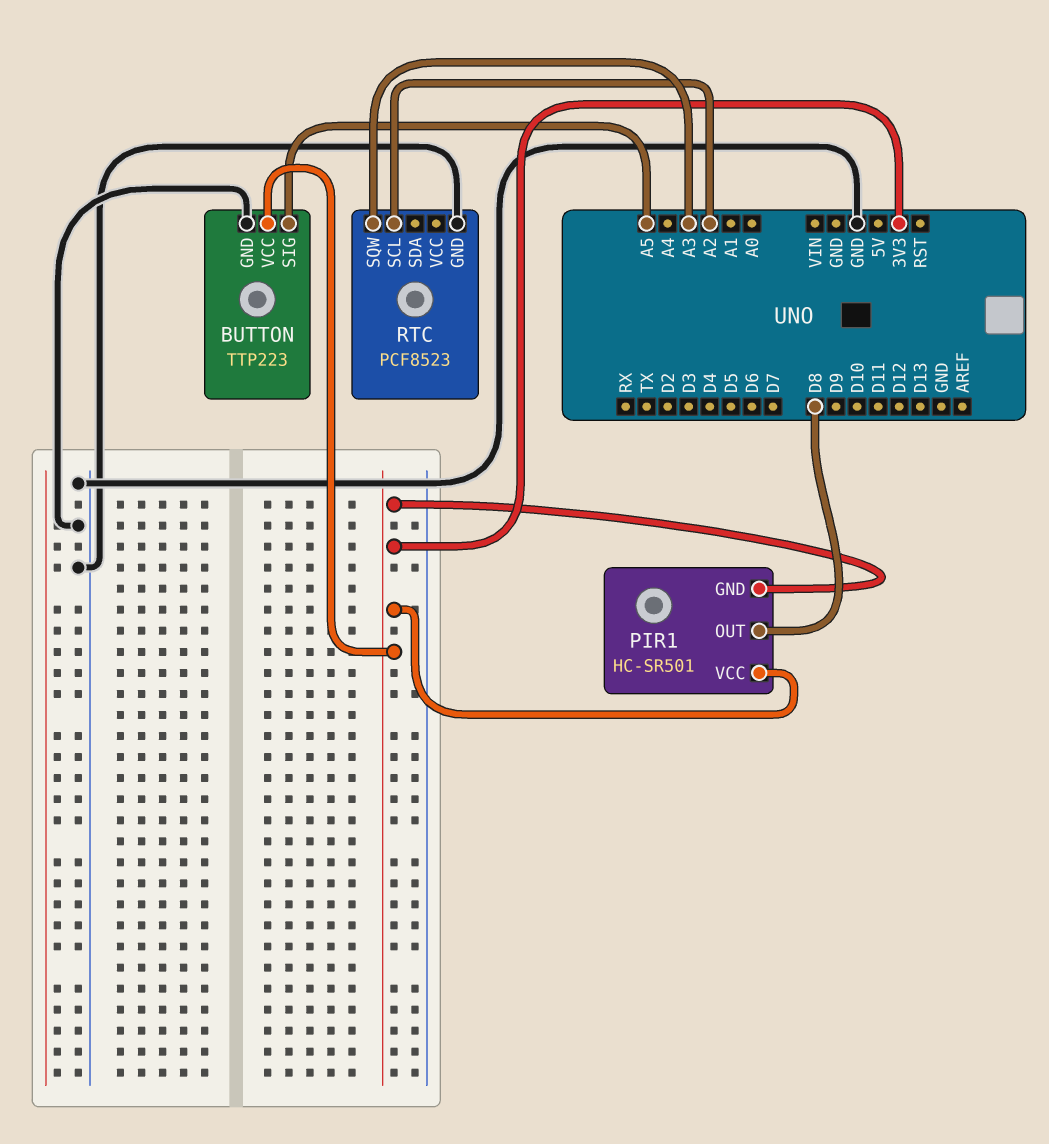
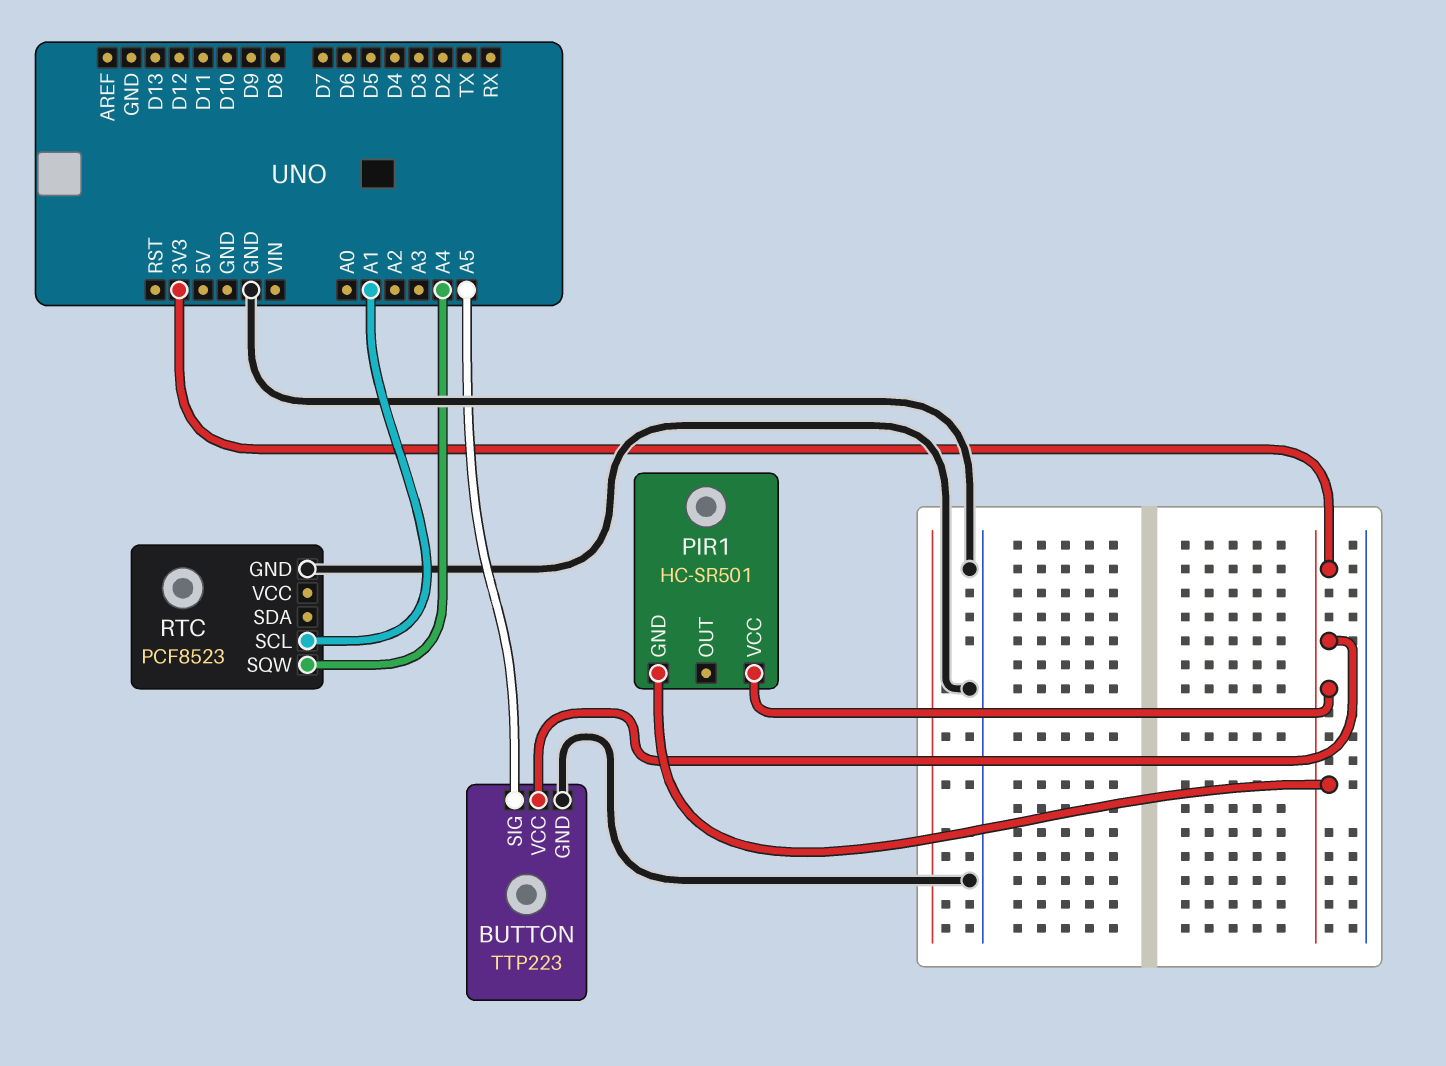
PIR1 pin OUT: D8 -> none
RTC pin SCL: A2 -> A1
RTC pin SQW: A3 -> A4

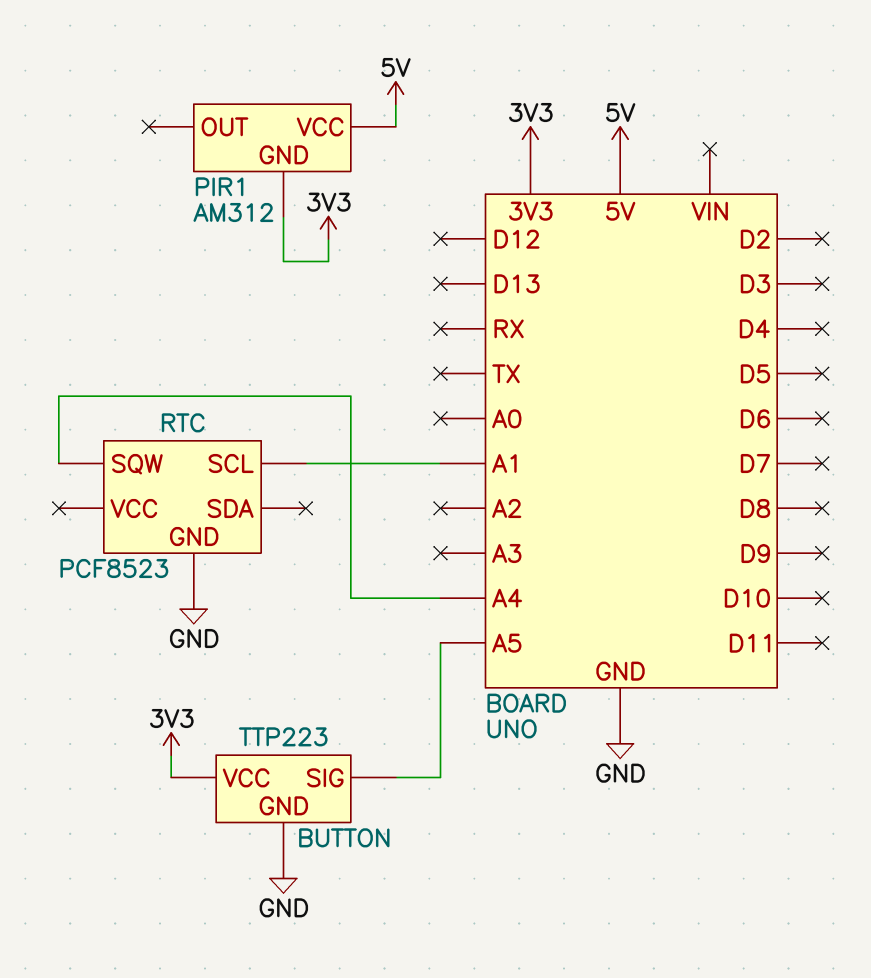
PIR1: HC-SR501 -> AM312
PIR1 pin VCC: 3V3 -> 5V

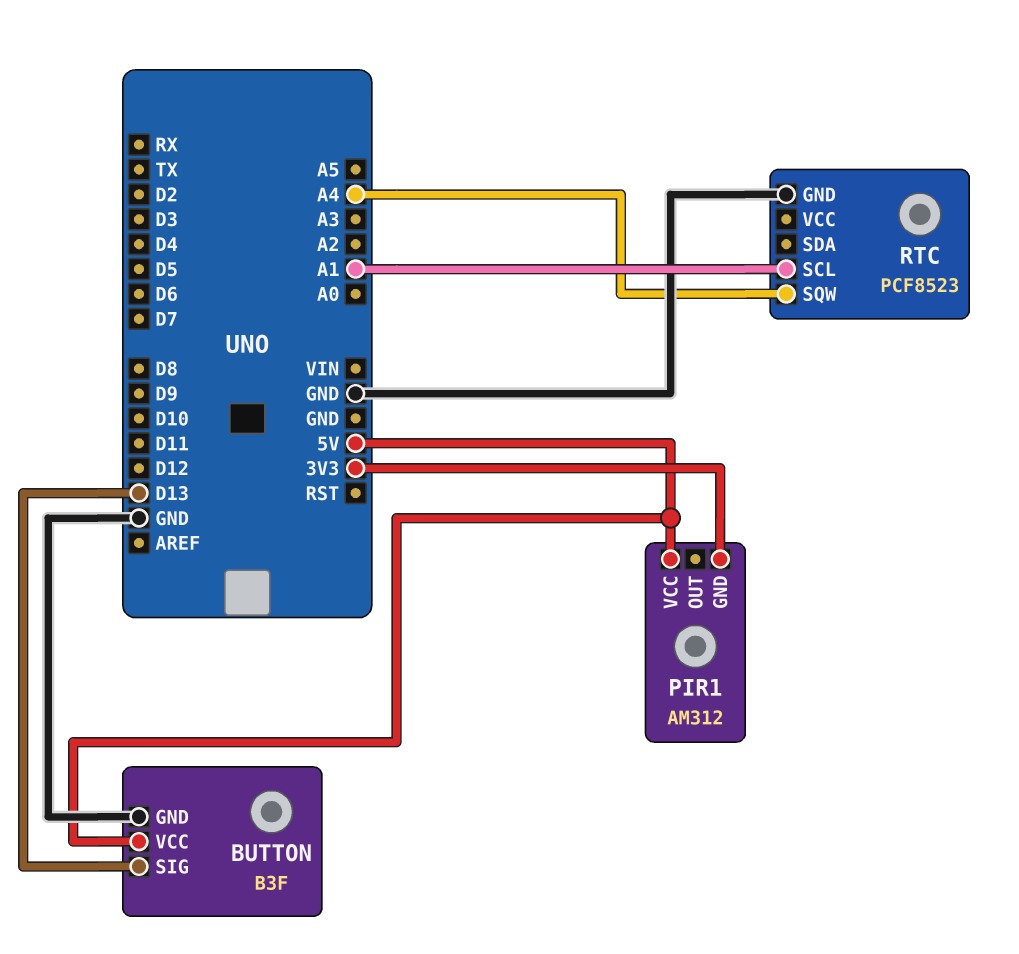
BUTTON: TTP223 -> B3F
BUTTON pin SIG: A5 -> D13
BUTTON pin VCC: 3V3 -> 5V

